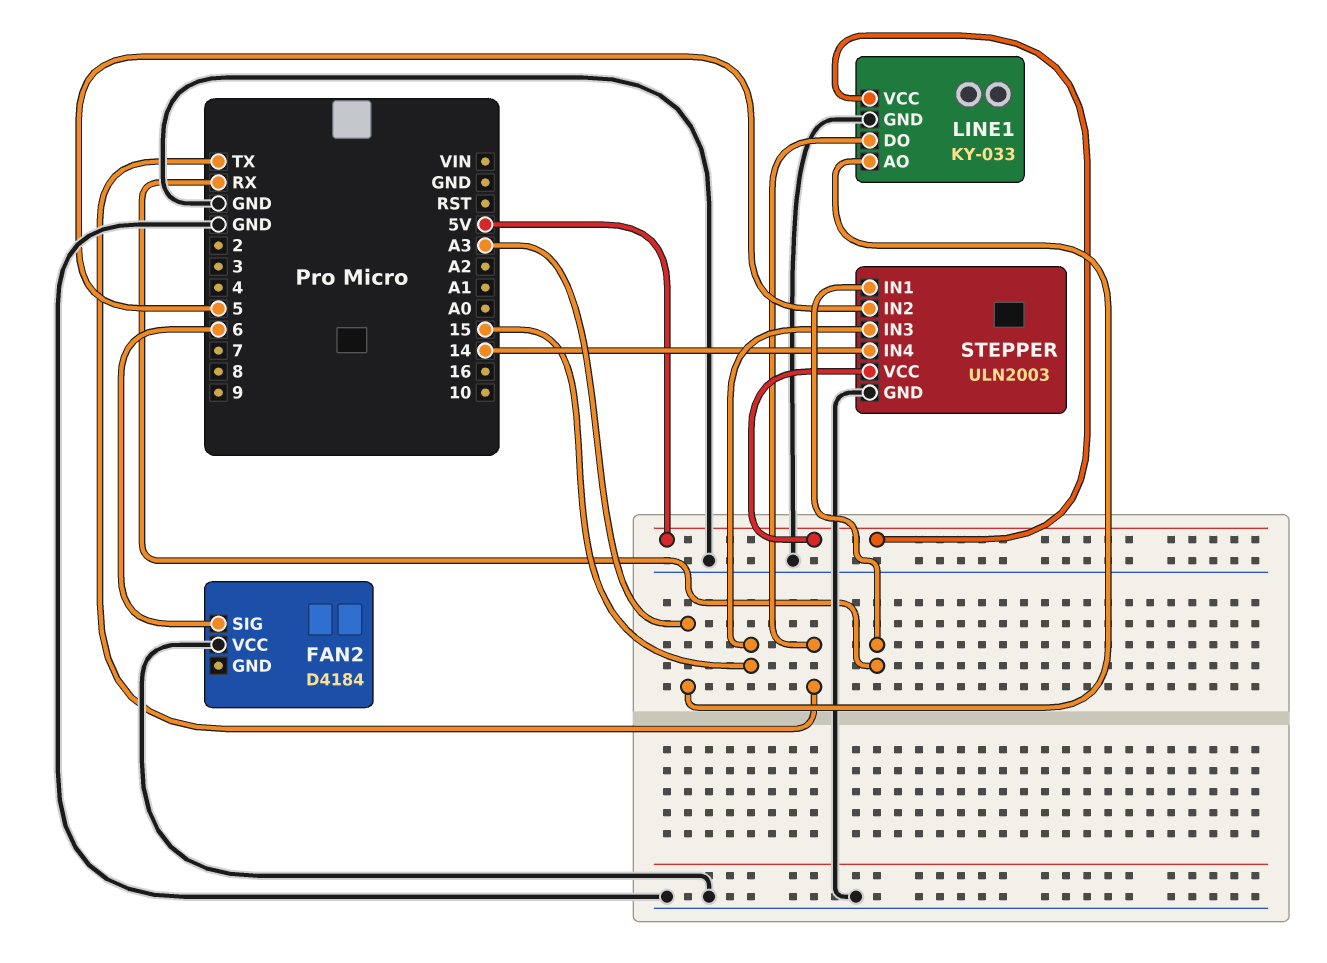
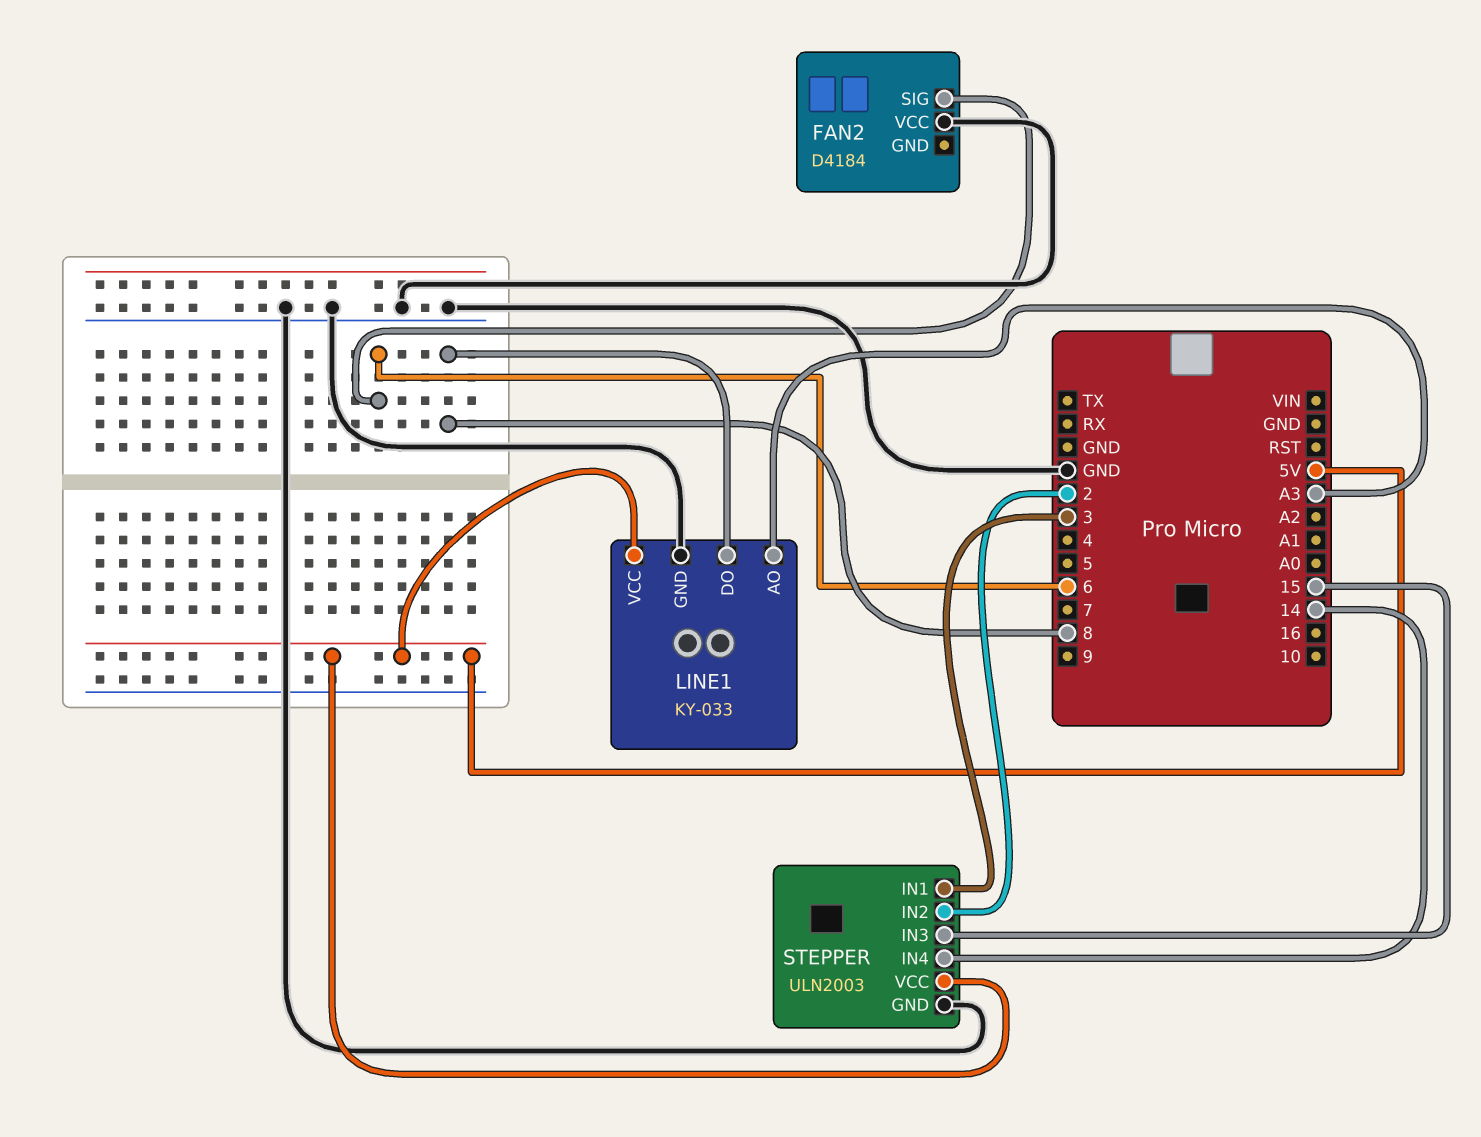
LINE1 pin DO: TX -> 8
STEPPER pin IN1: RX -> 3
STEPPER pin IN2: 5 -> 2

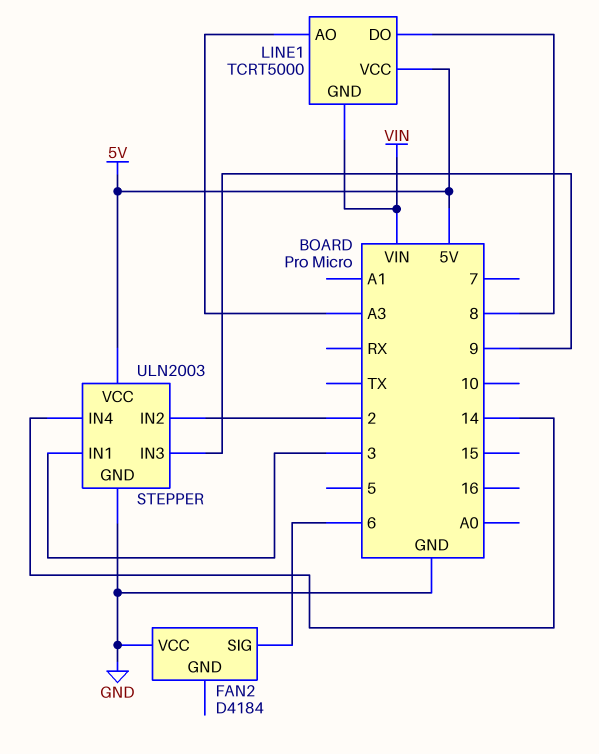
LINE1: KY-033 -> TCRT5000
LINE1 pin GND: GND -> VIN
STEPPER pin IN3: 15 -> 9

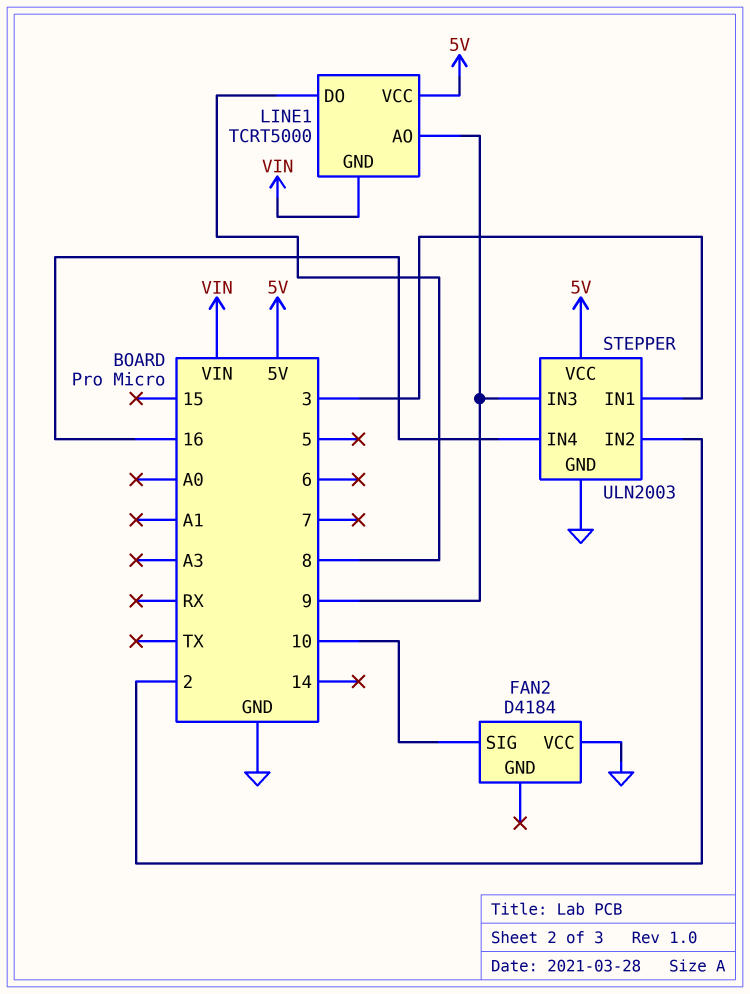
FAN2 pin SIG: 6 -> 10
LINE1 pin AO: A3 -> 9
STEPPER pin IN4: 14 -> 16

